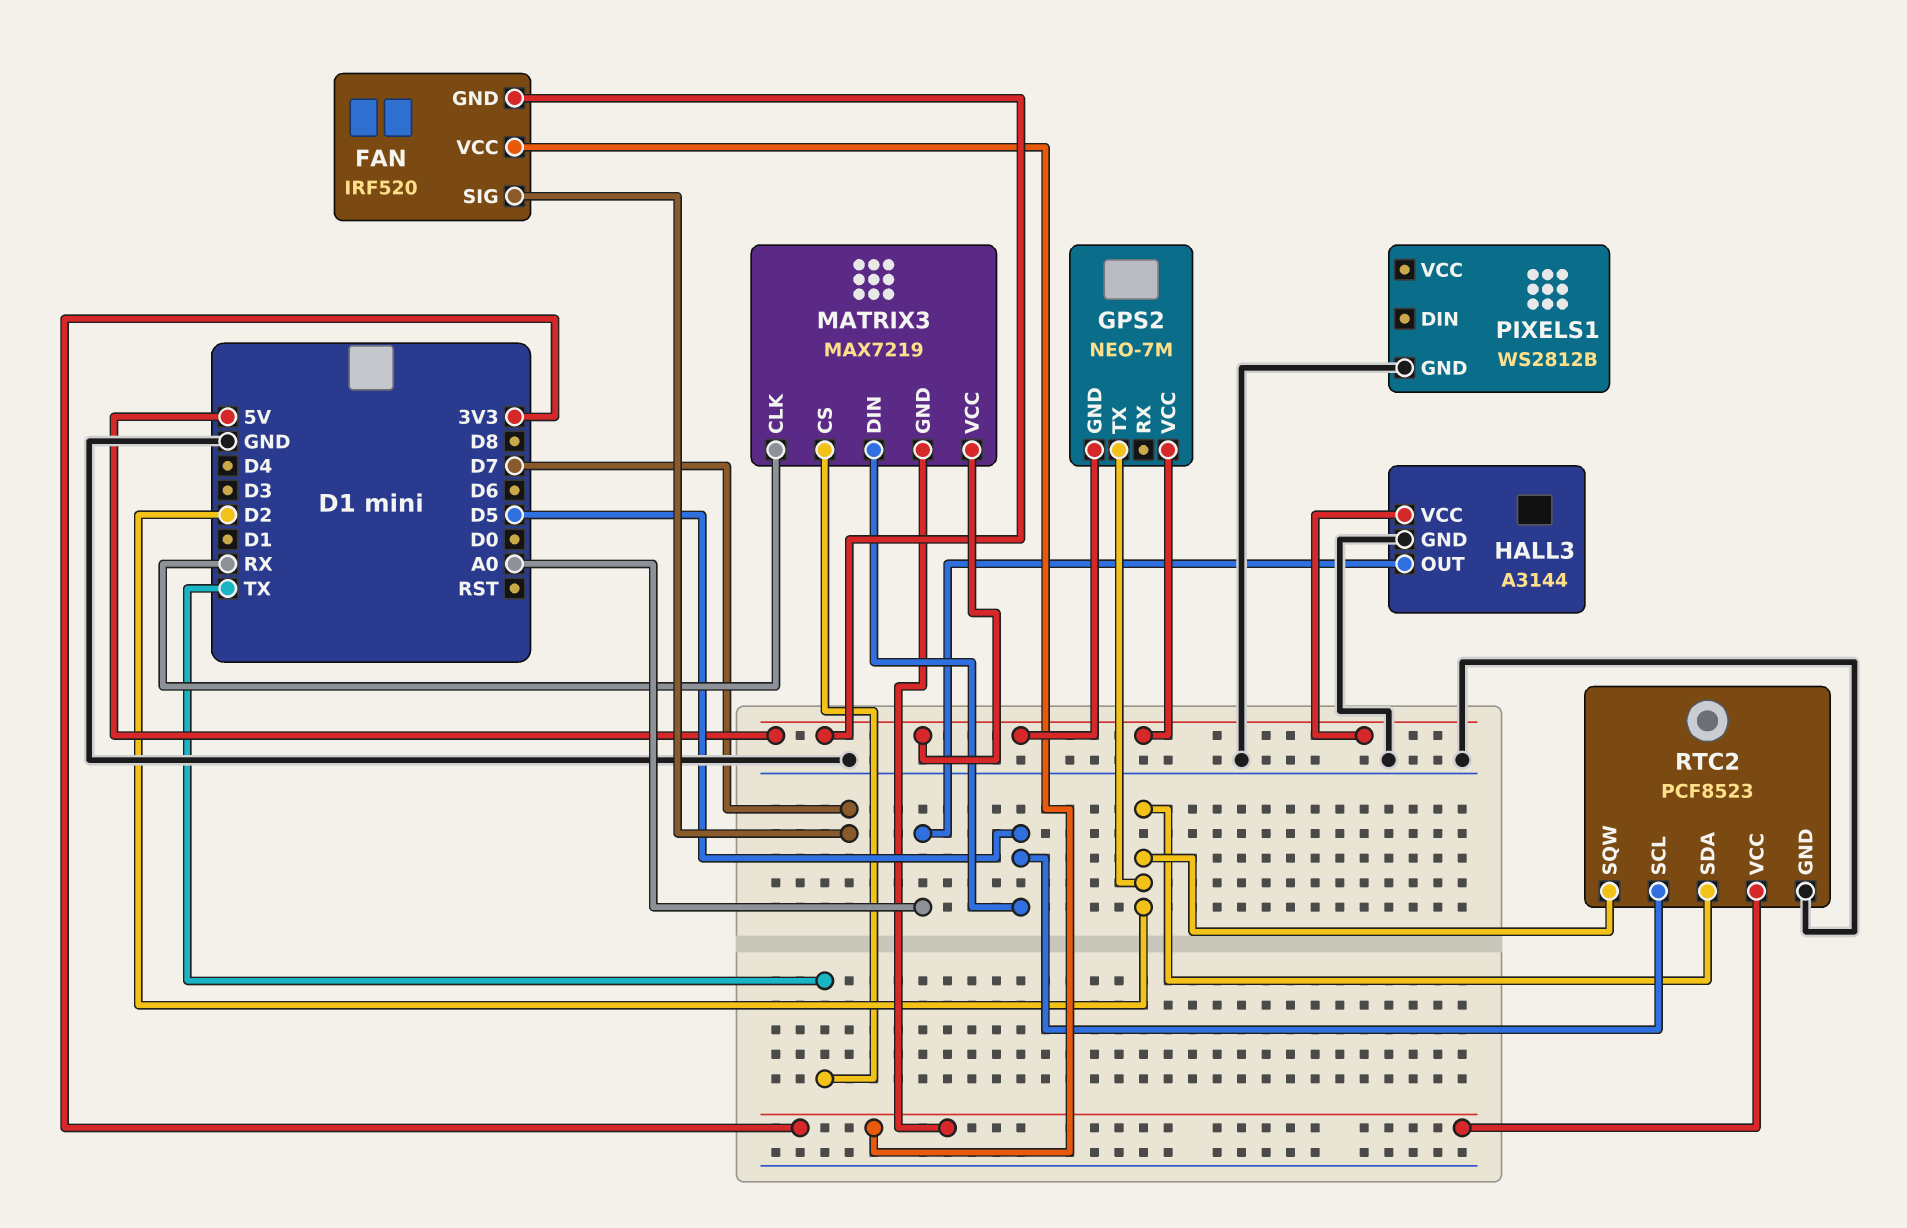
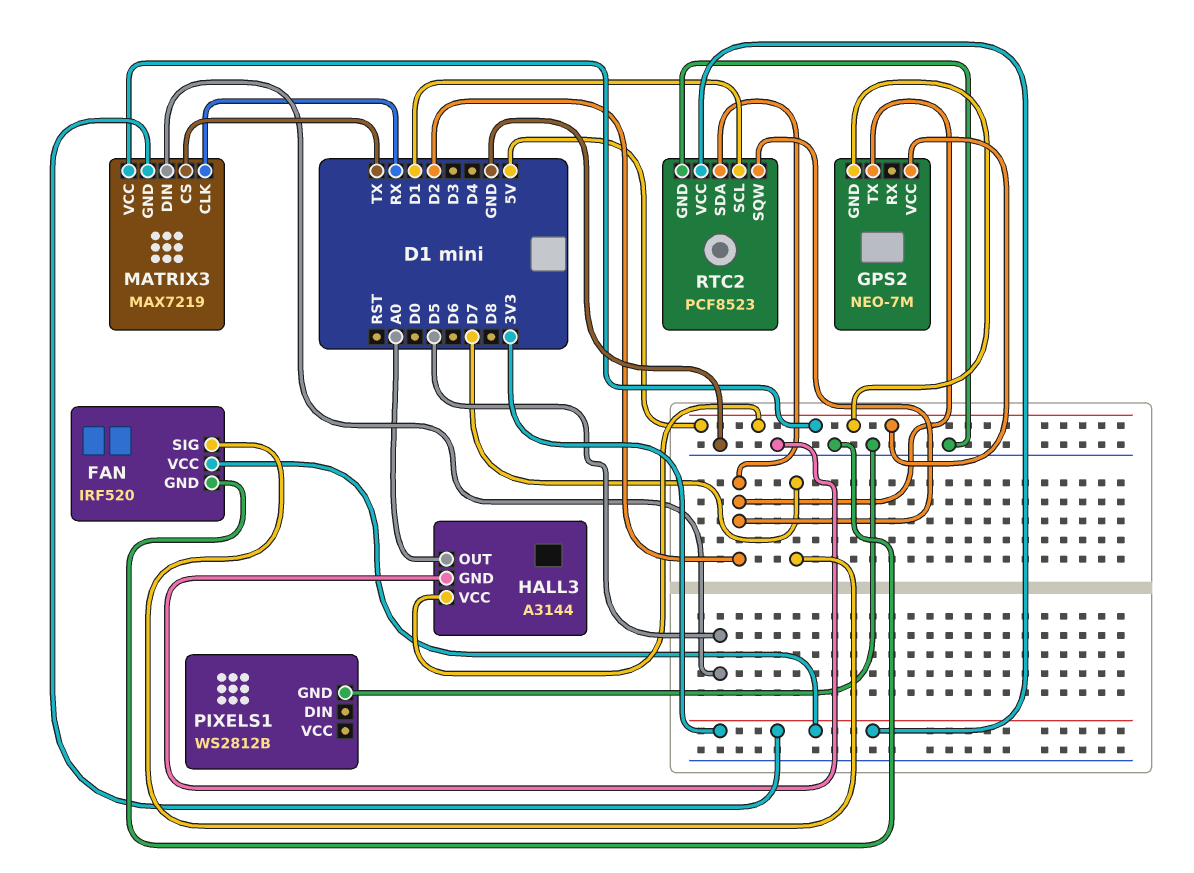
FAN pin GND: 5V -> GND
RTC2 pin SCL: D5 -> D1

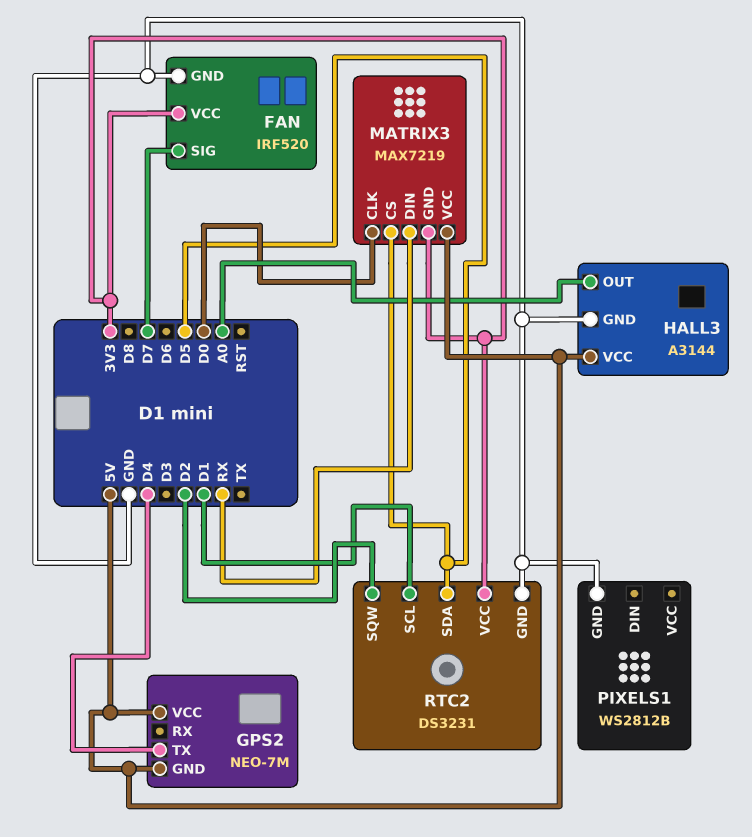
GPS2 pin TX: D2 -> D4
MATRIX3 pin CLK: RX -> D0
MATRIX3 pin CS: TX -> D5
MATRIX3 pin DIN: D5 -> RX
RTC2: PCF8523 -> DS3231
RTC2 pin SDA: D2 -> D5

